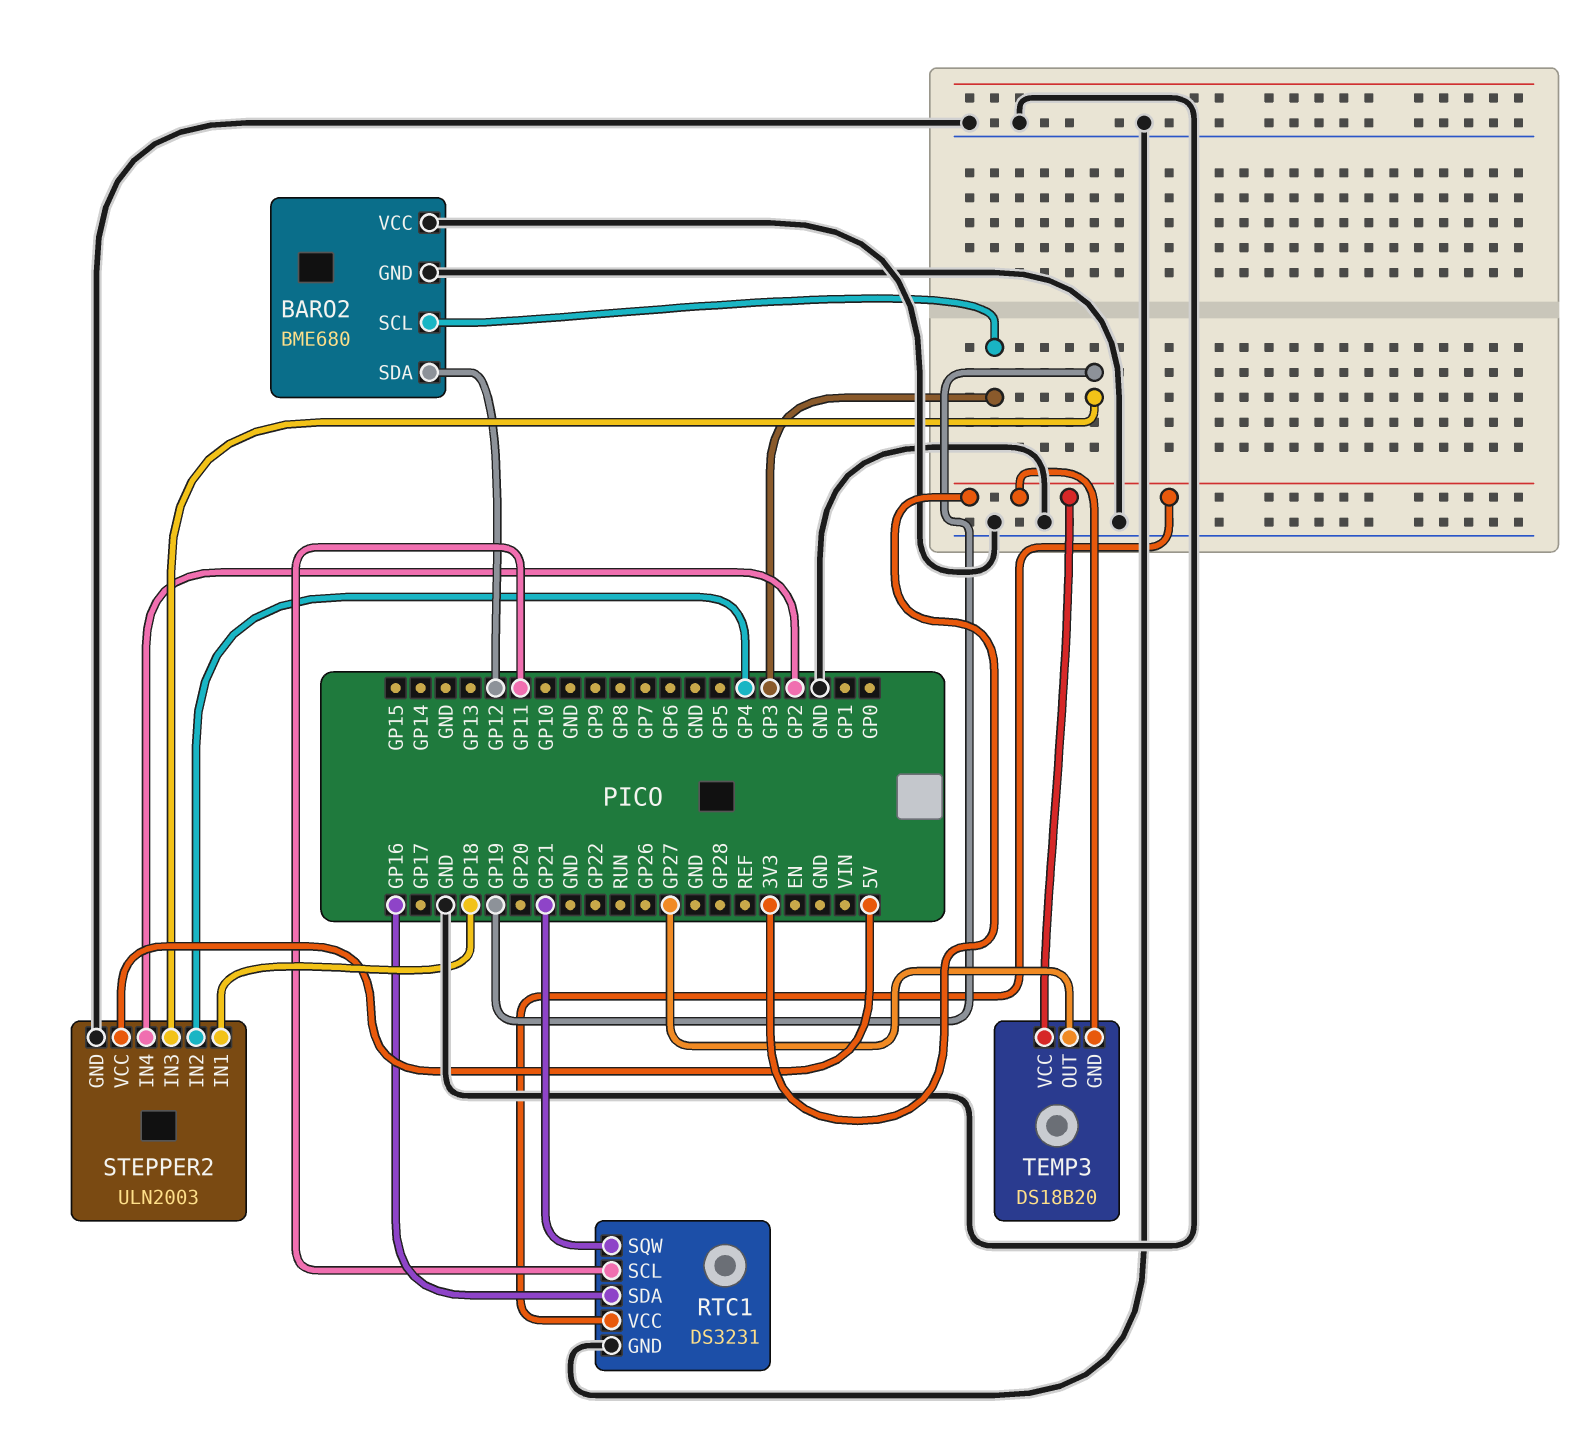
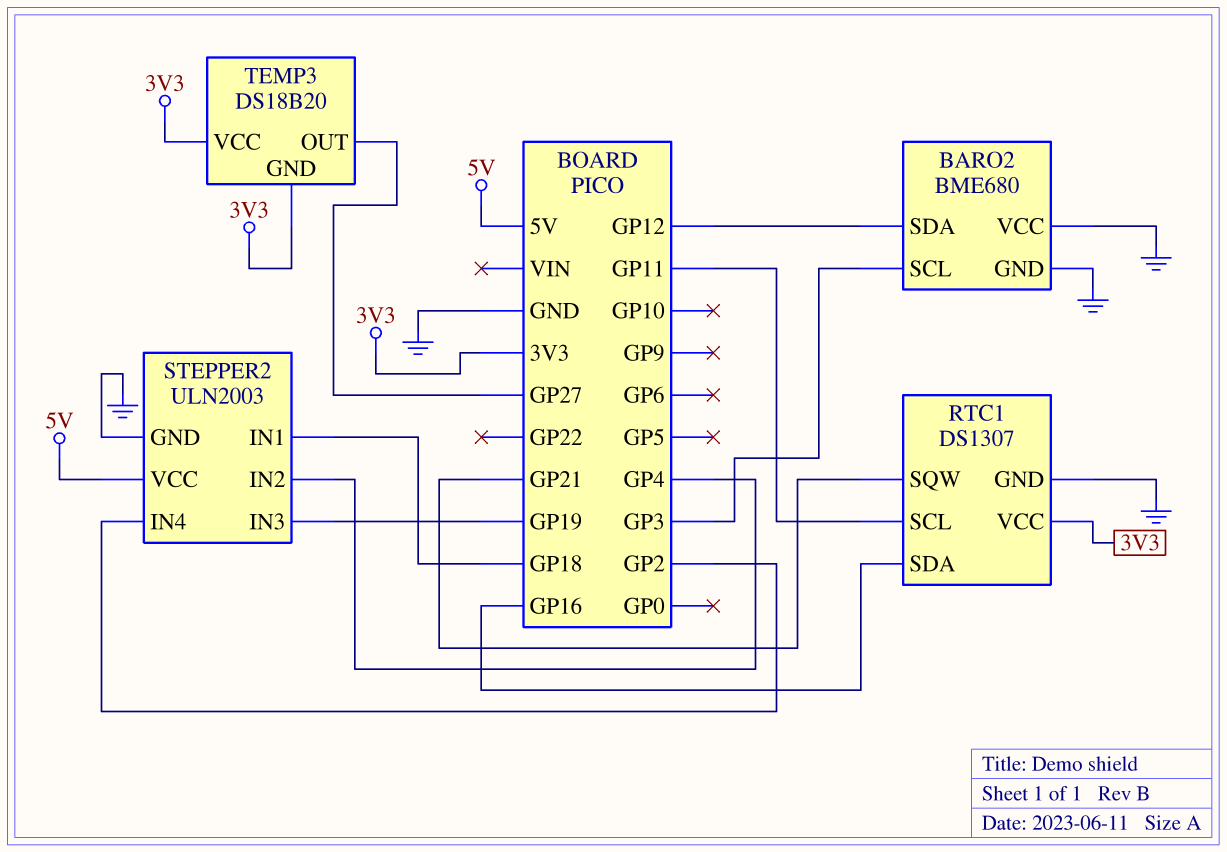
RTC1: DS3231 -> DS1307

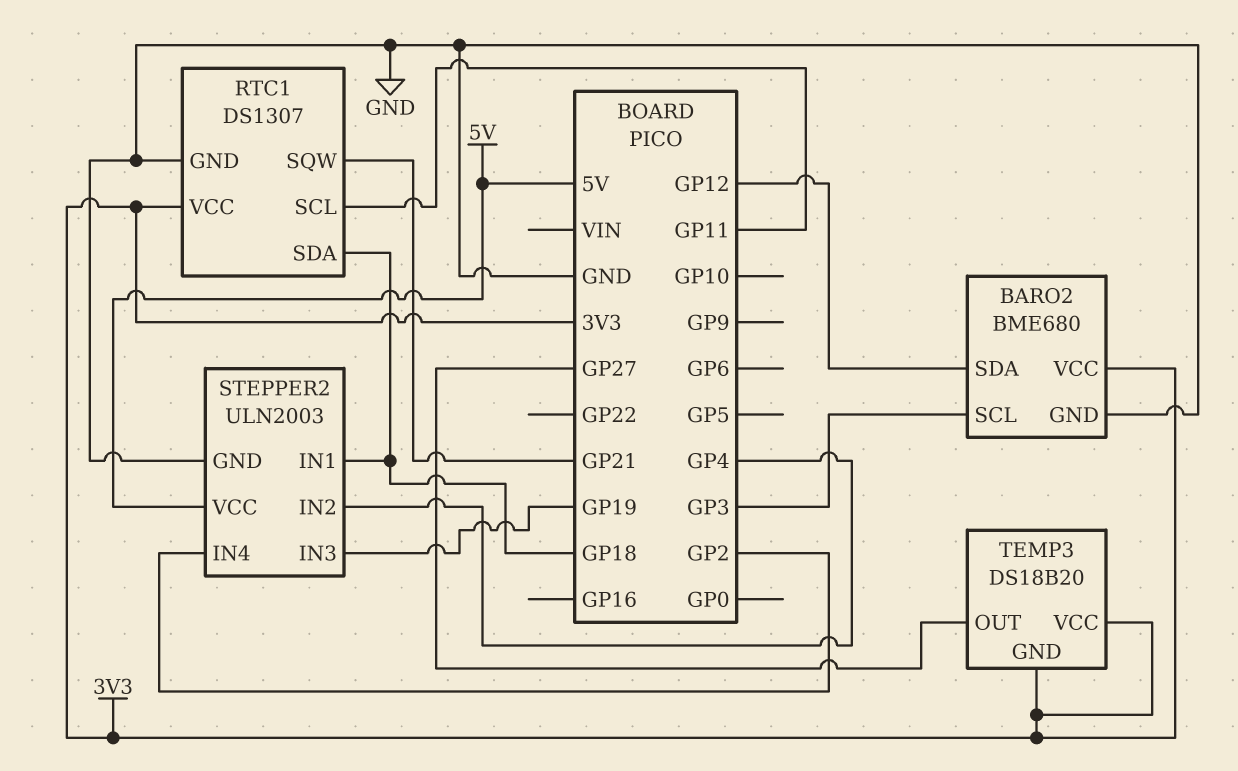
BARO2 pin VCC: GND -> 3V3
RTC1 pin SDA: GP16 -> GP18

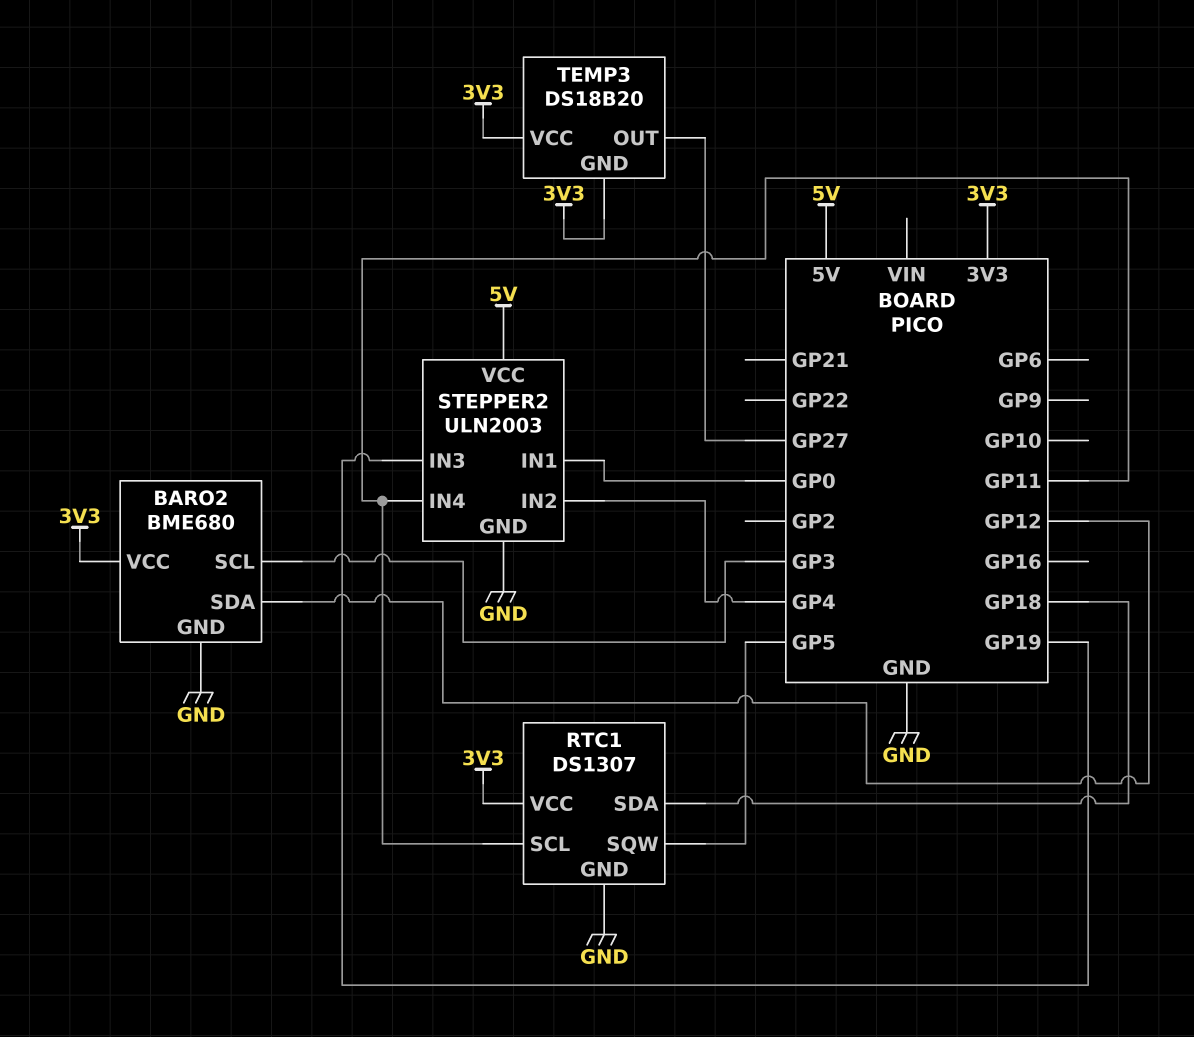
RTC1 pin SQW: GP21 -> GP5
STEPPER2 pin IN1: GP18 -> GP0
STEPPER2 pin IN4: GP2 -> GP11

